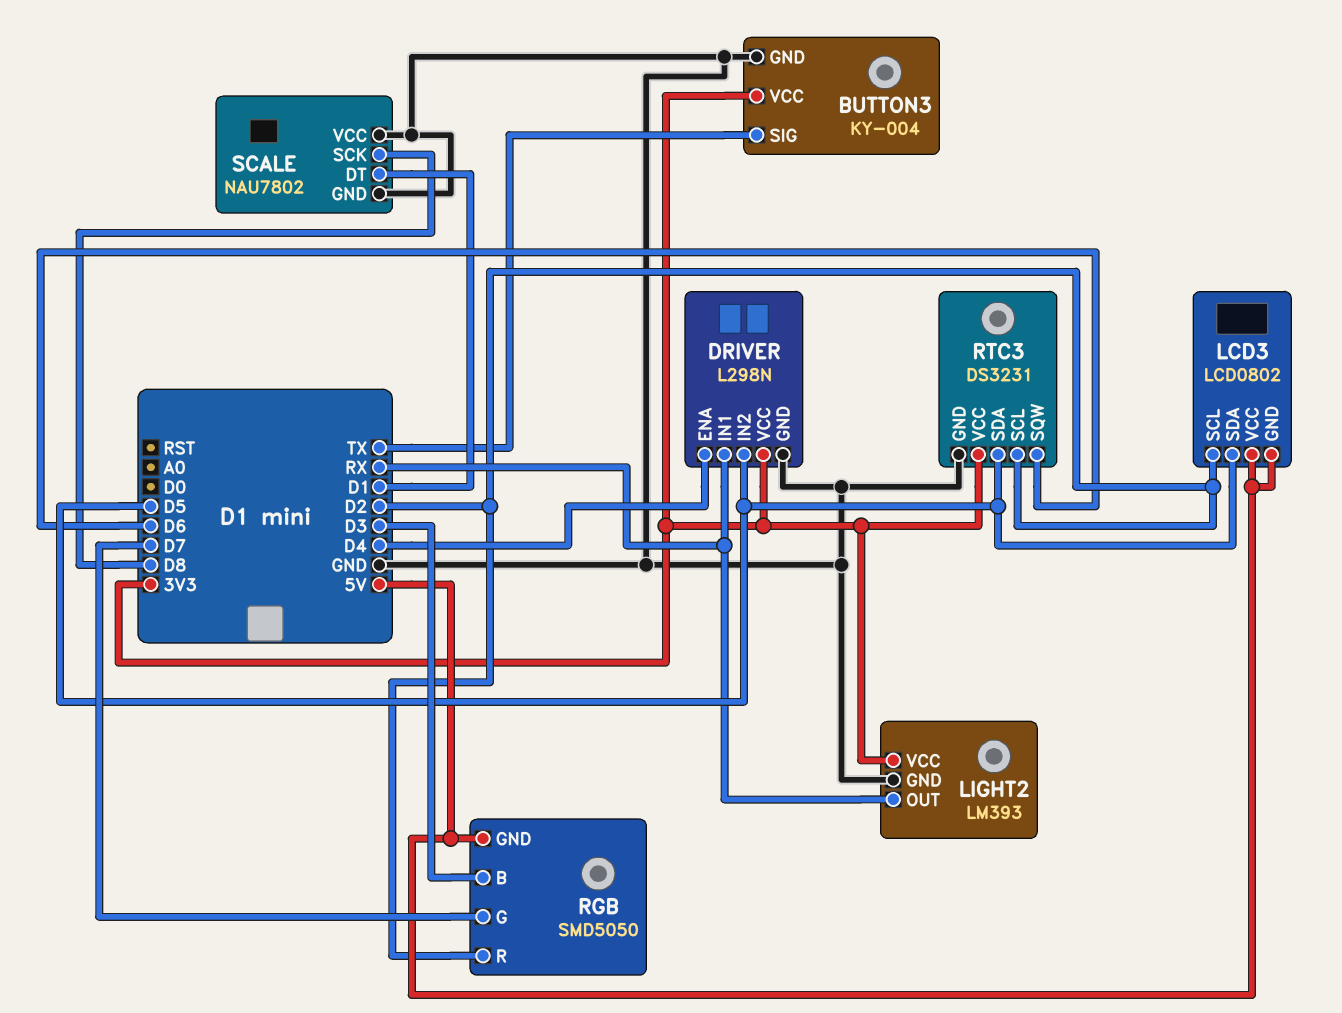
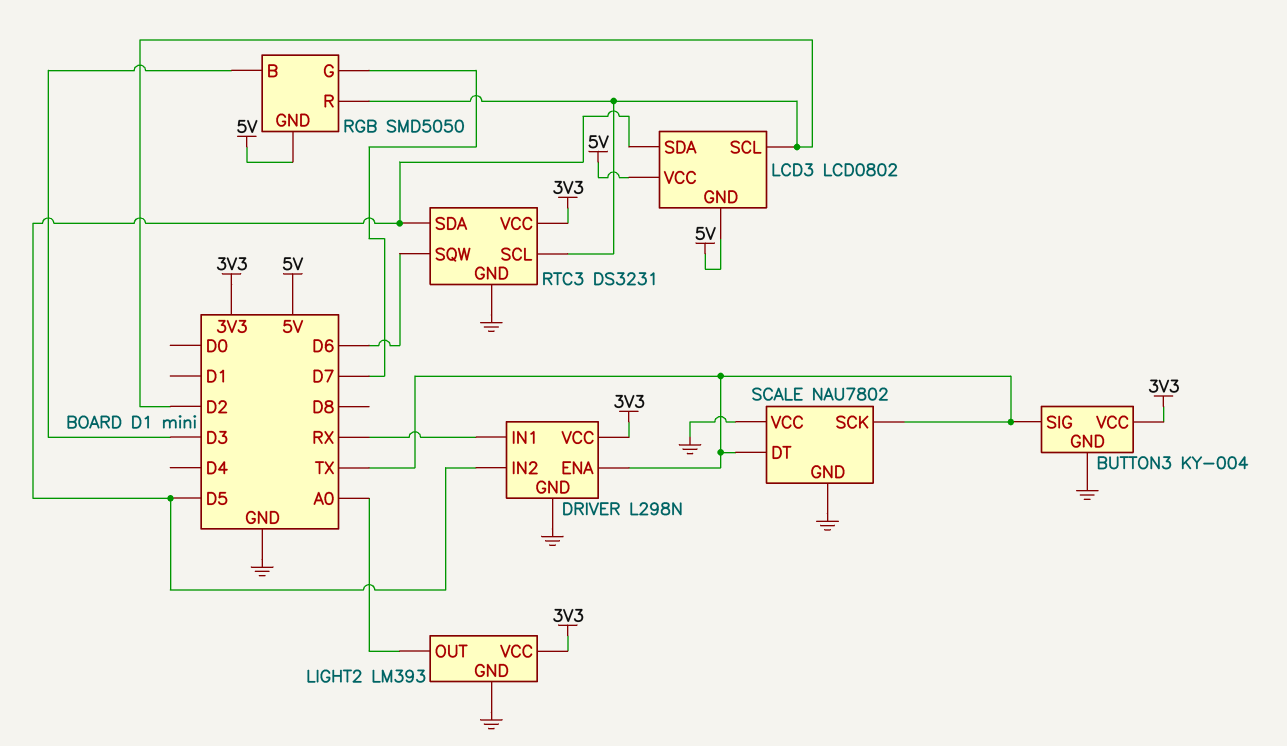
DRIVER pin ENA: D4 -> TX
LIGHT2 pin OUT: RX -> A0
SCALE pin DT: D1 -> TX
SCALE pin SCK: D8 -> TX

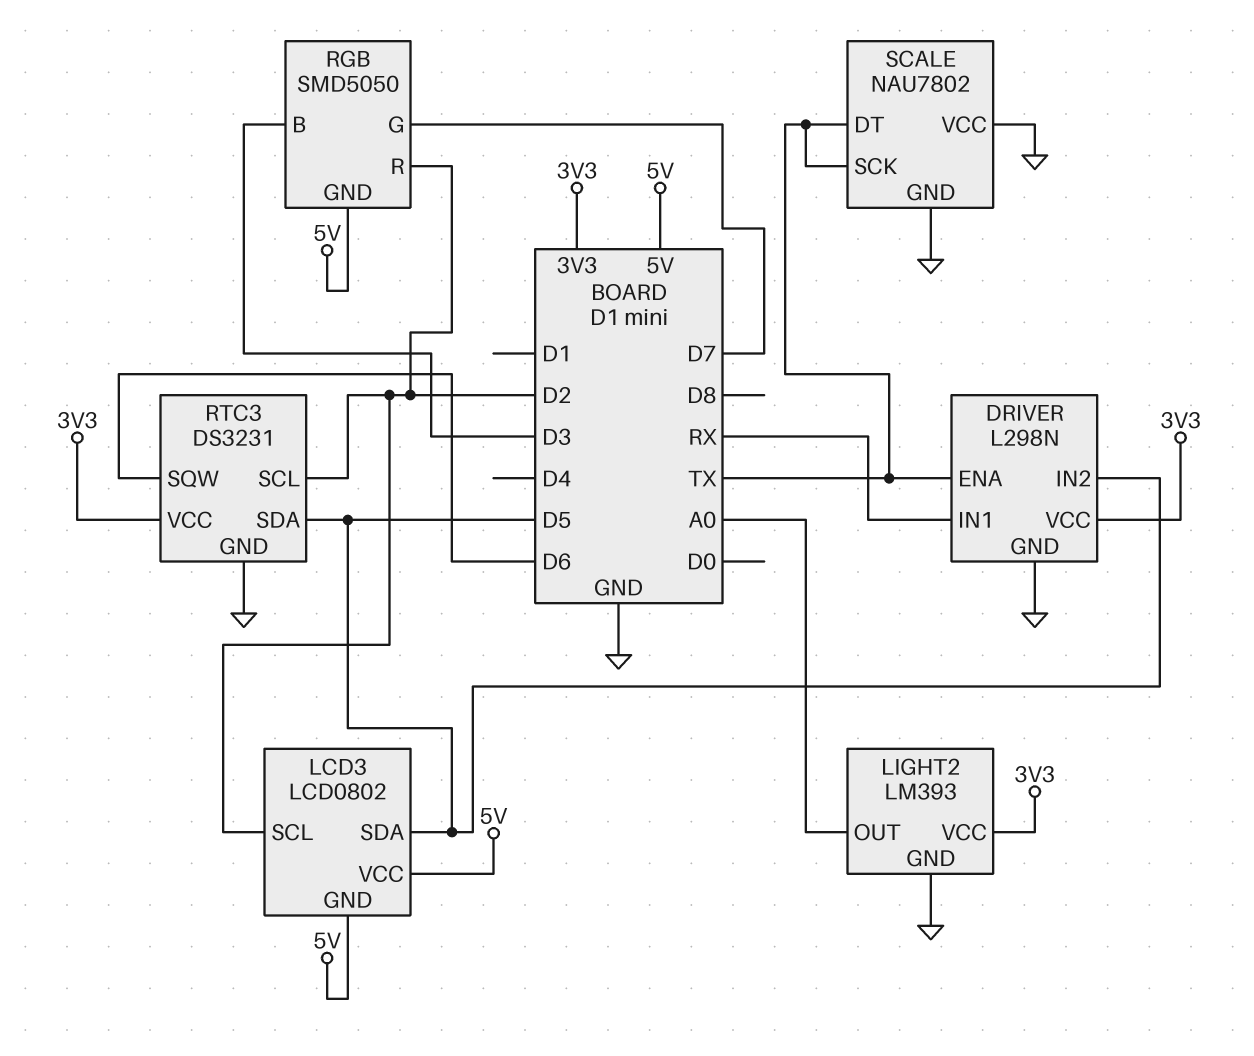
BUTTON3: KY-004 -> none
BUTTON3 pin GND: GND -> none
BUTTON3 pin SIG: TX -> none
BUTTON3 pin VCC: 3V3 -> none

